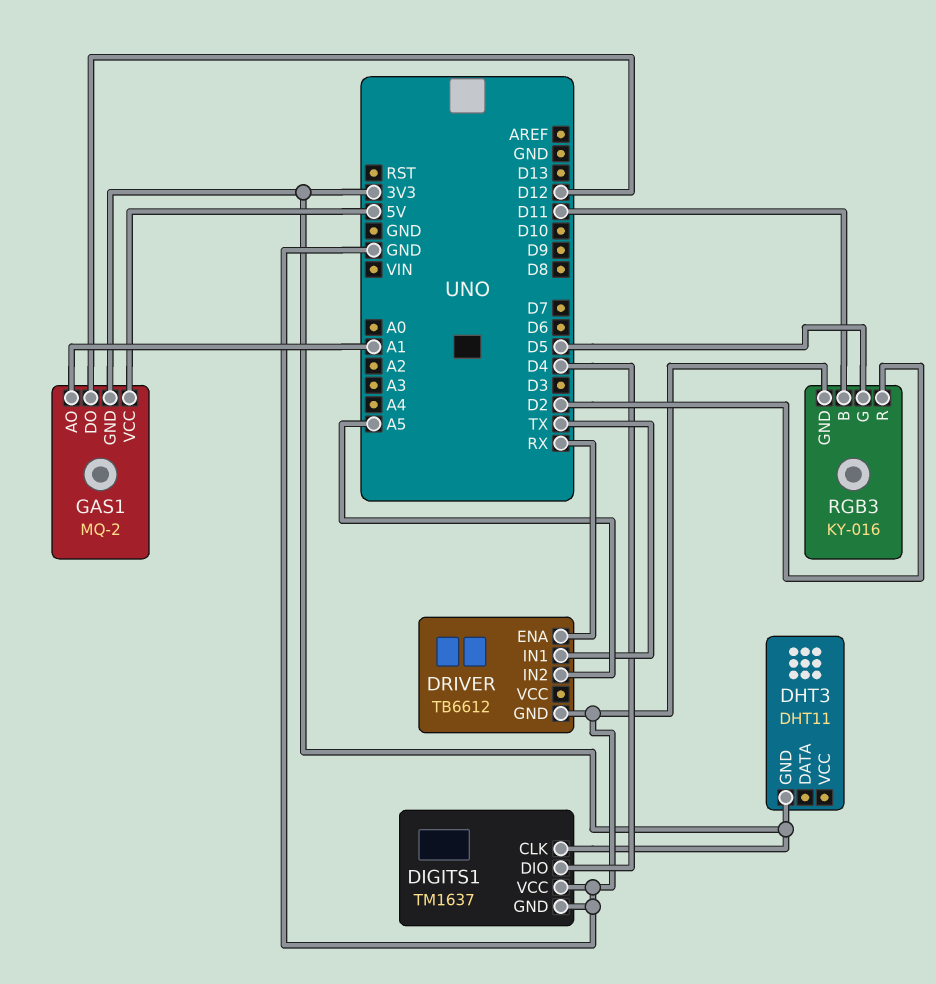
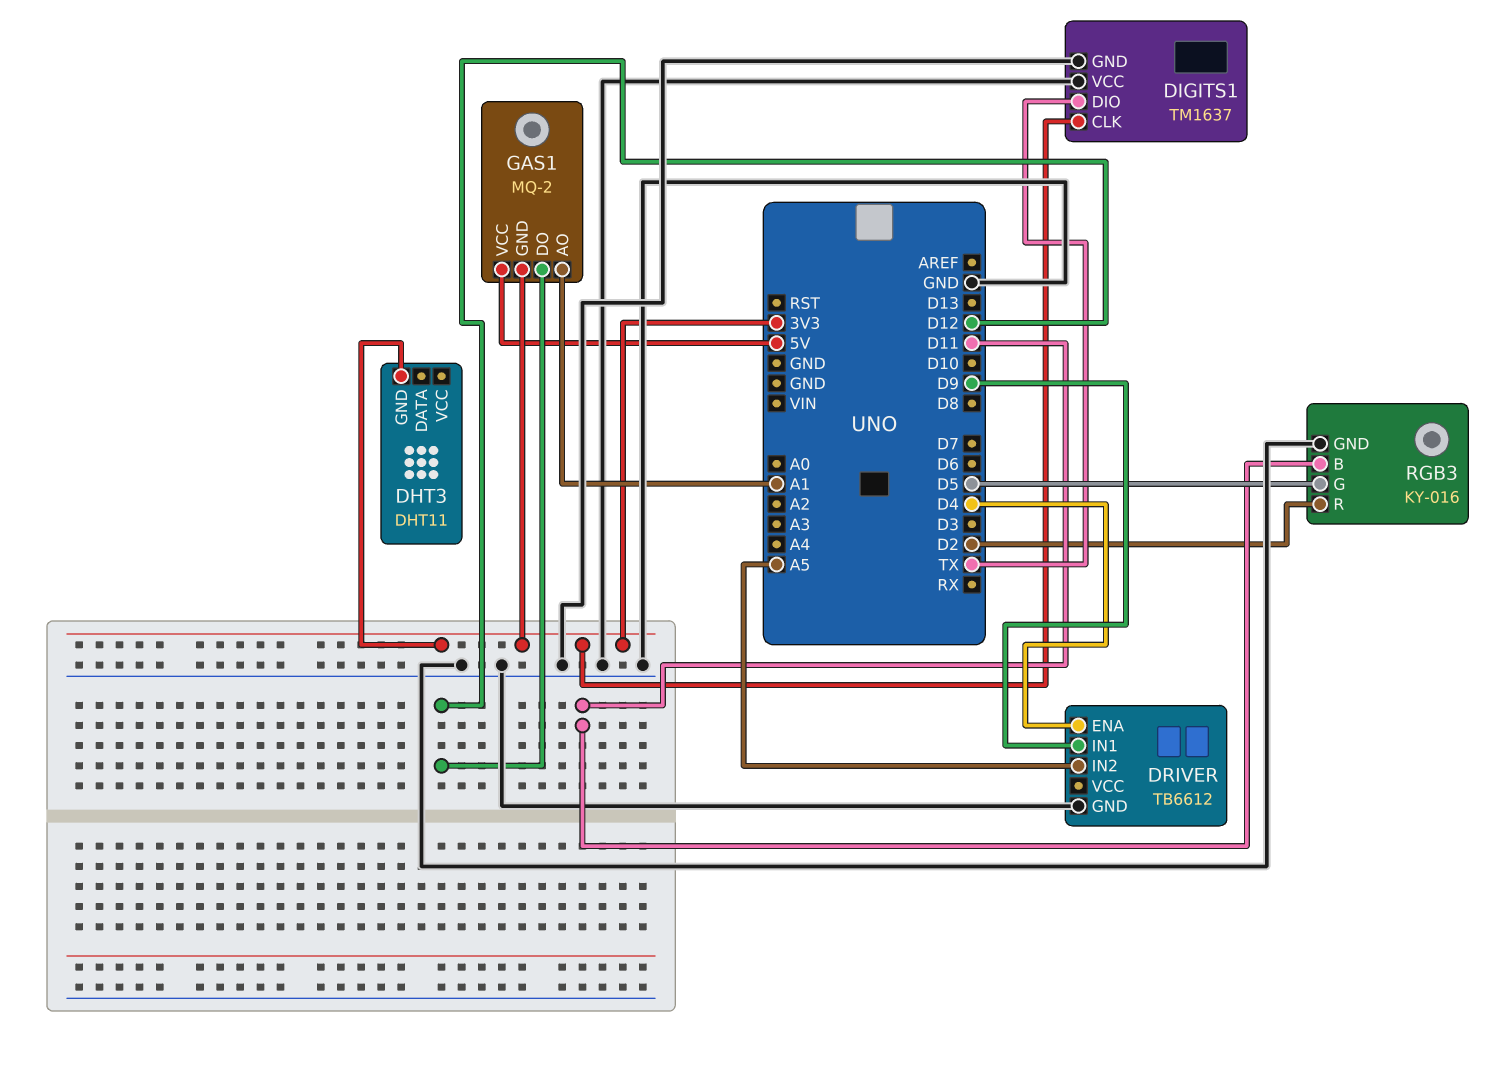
DIGITS1 pin DIO: D4 -> TX
DRIVER pin ENA: RX -> D4
DRIVER pin IN1: TX -> D9

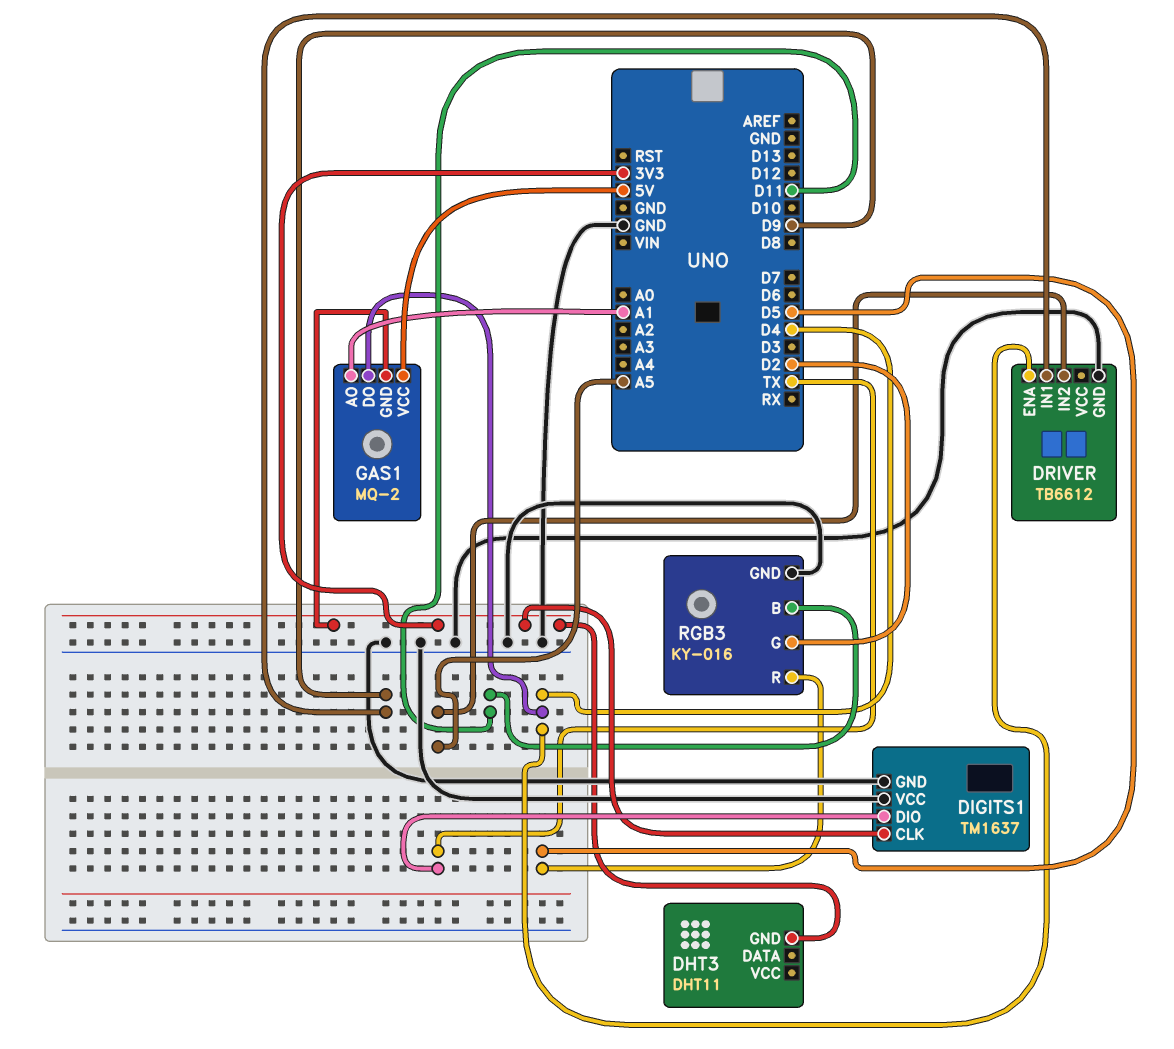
GAS1 pin DO: D12 -> D4
RGB3 pin G: D5 -> D2
RGB3 pin R: D2 -> D5

